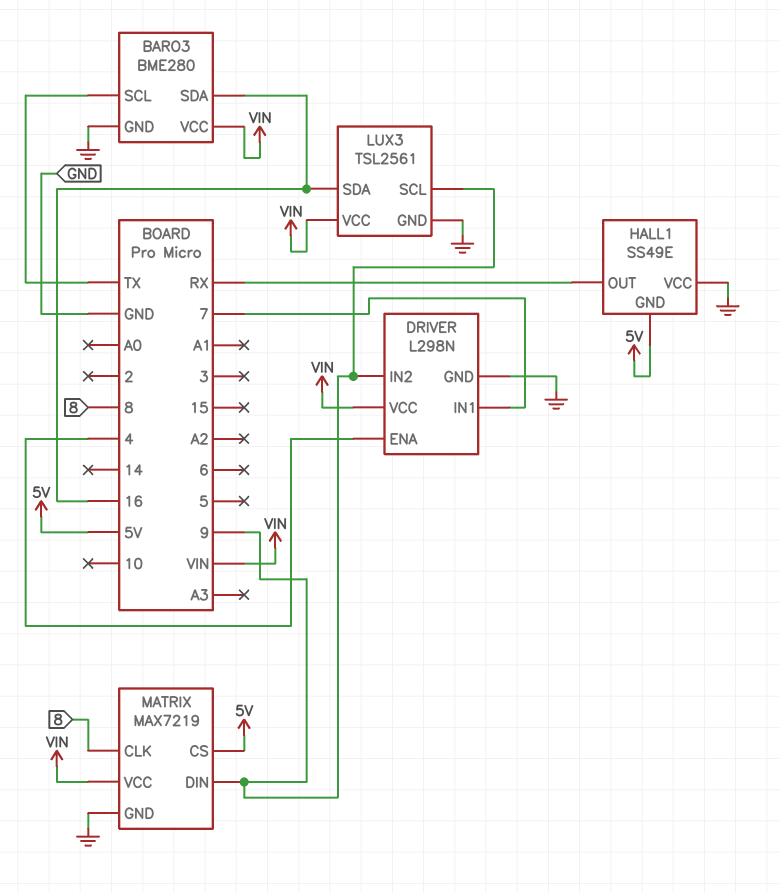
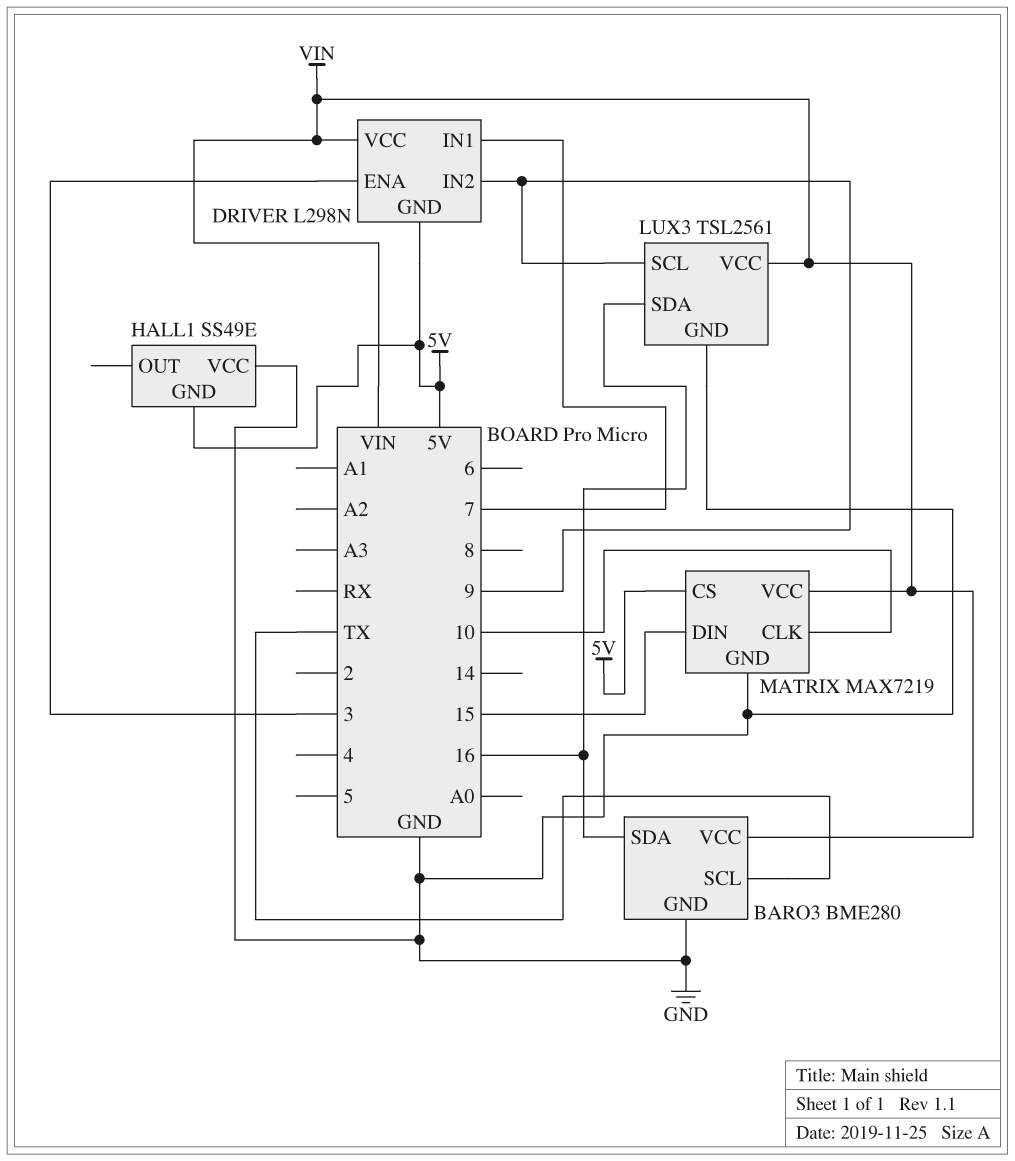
DRIVER pin ENA: 4 -> 3
DRIVER pin GND: GND -> 5V
HALL1 pin OUT: RX -> none
MATRIX pin CLK: 8 -> 10
MATRIX pin DIN: 9 -> 15

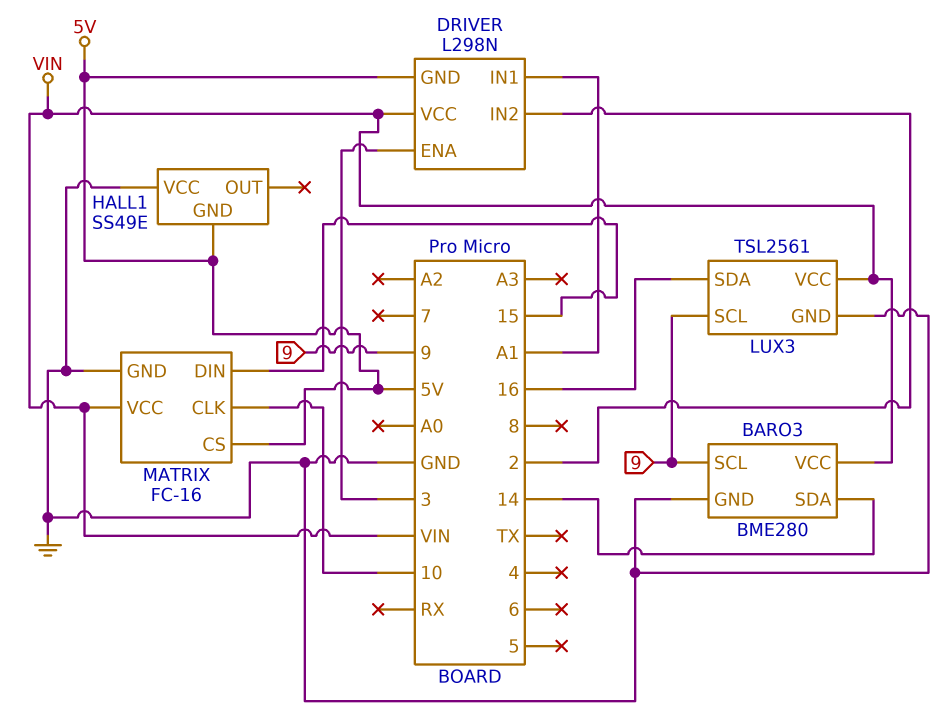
BARO3 pin SCL: TX -> 9
BARO3 pin SDA: 16 -> 14
DRIVER pin IN1: 7 -> A1
DRIVER pin IN2: 9 -> 2
MATRIX: MAX7219 -> FC-16

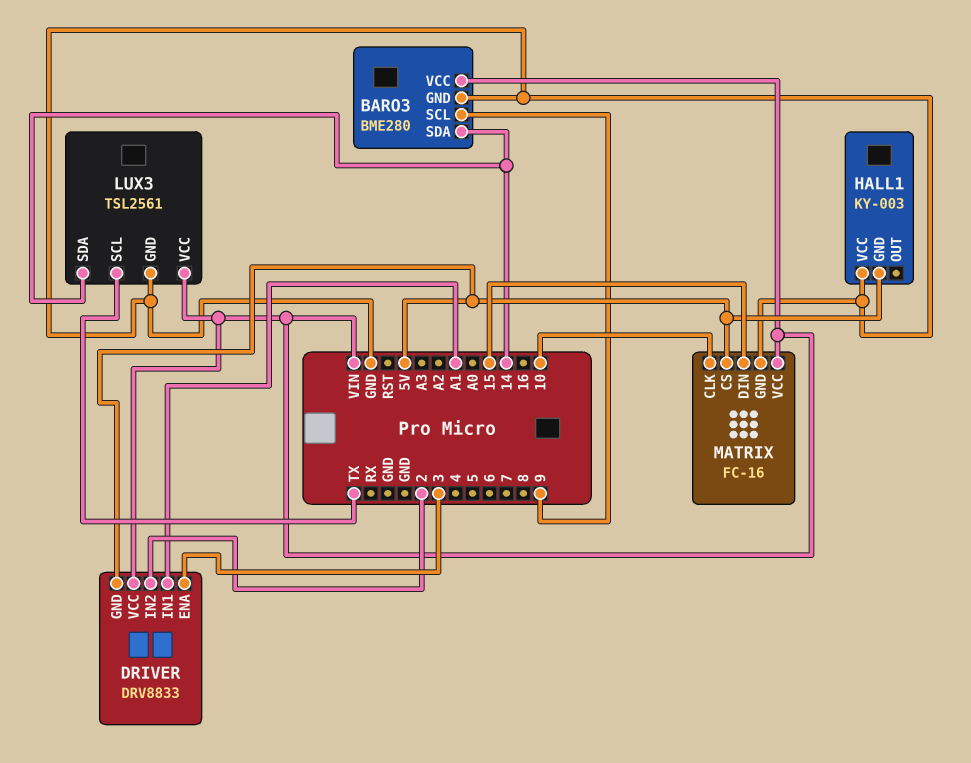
DRIVER: L298N -> DRV8833
HALL1: SS49E -> KY-003
LUX3 pin SCL: 9 -> TX
LUX3 pin SDA: 16 -> 14

